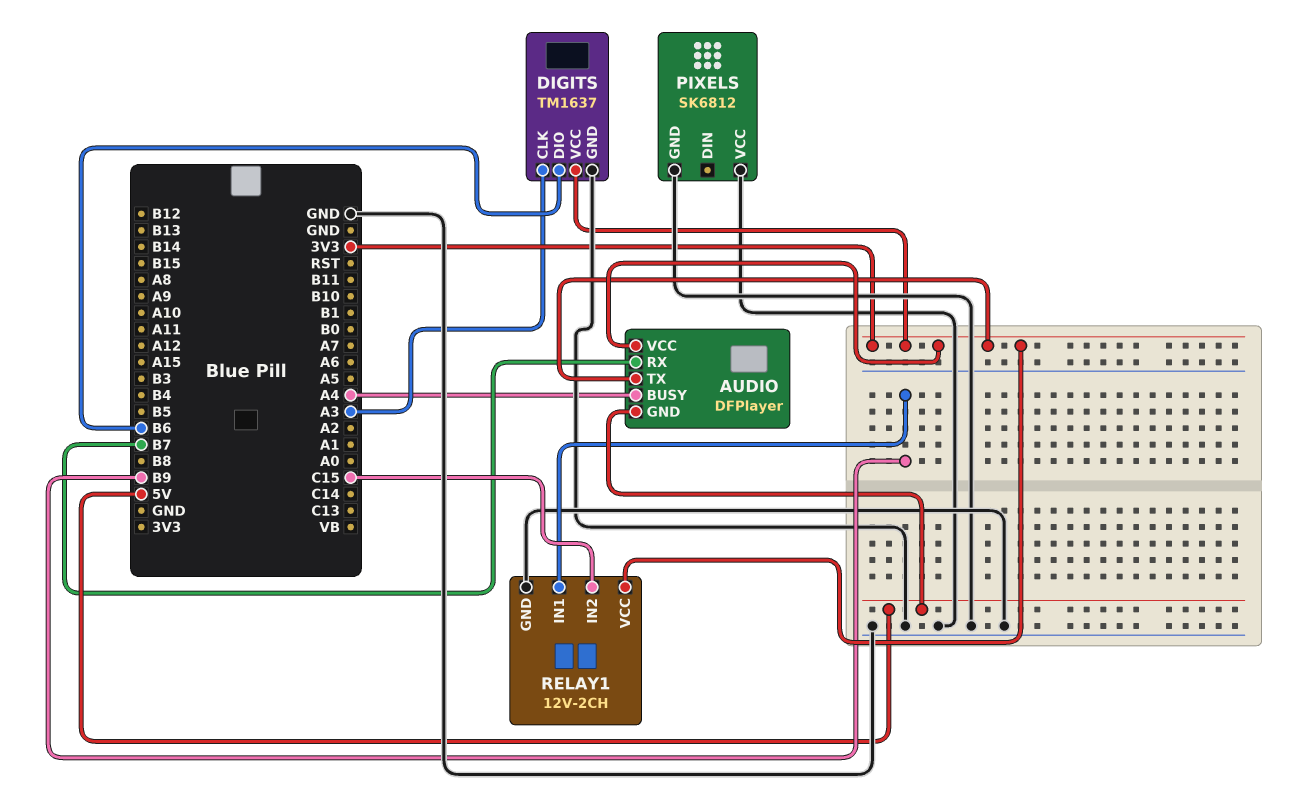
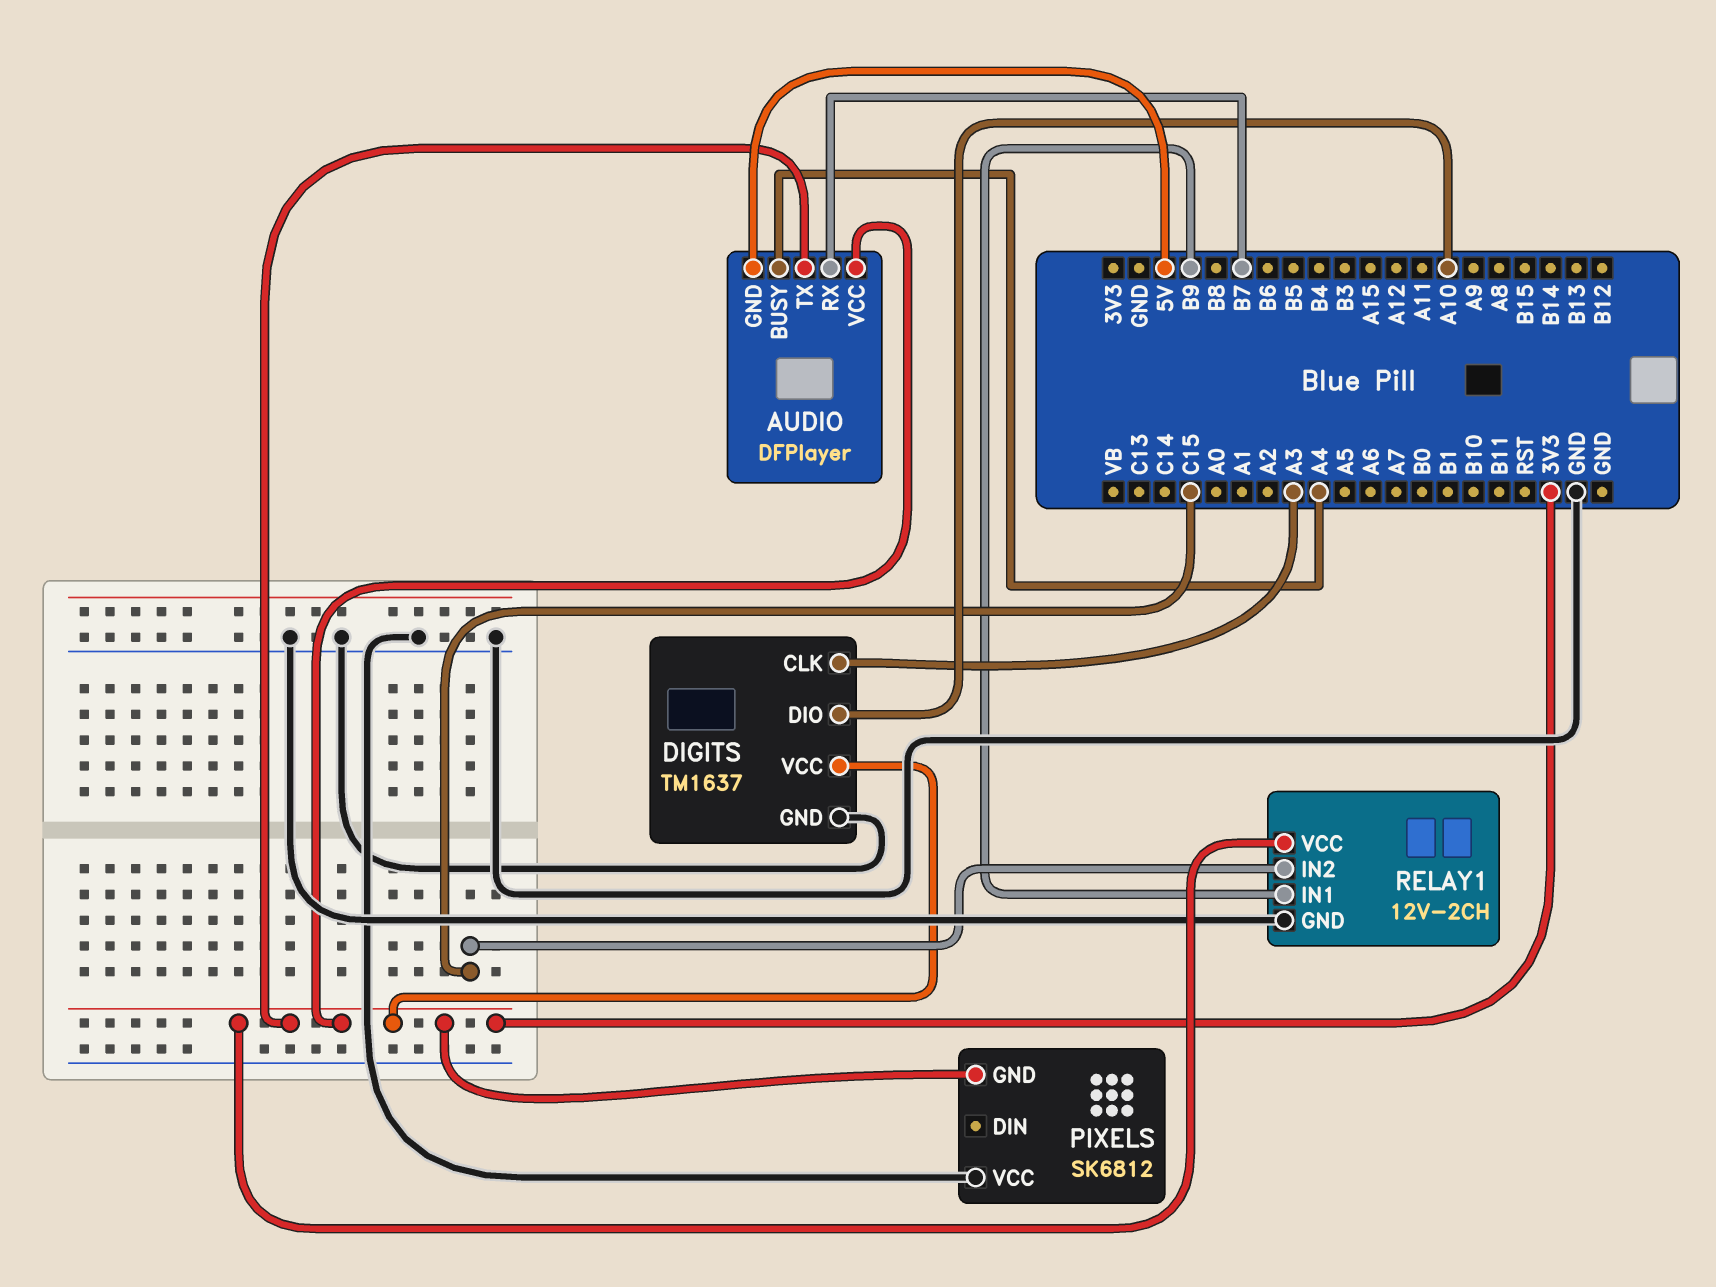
DIGITS pin DIO: B6 -> A10
PIXELS pin GND: GND -> 3V3

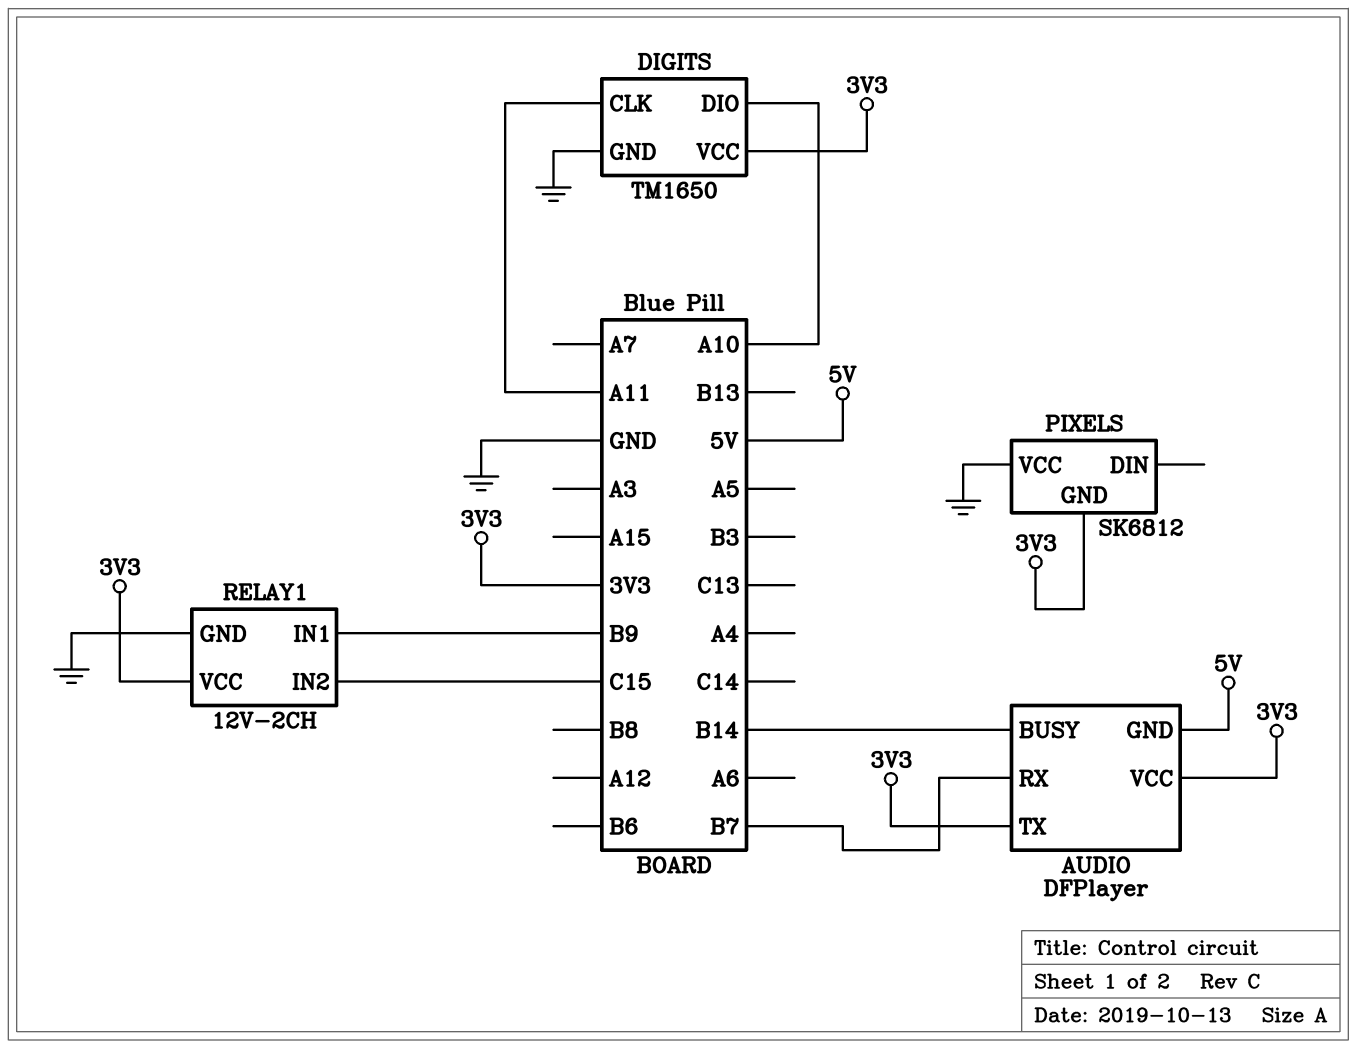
AUDIO pin BUSY: A4 -> B14
DIGITS: TM1637 -> TM1650
DIGITS pin CLK: A3 -> A11

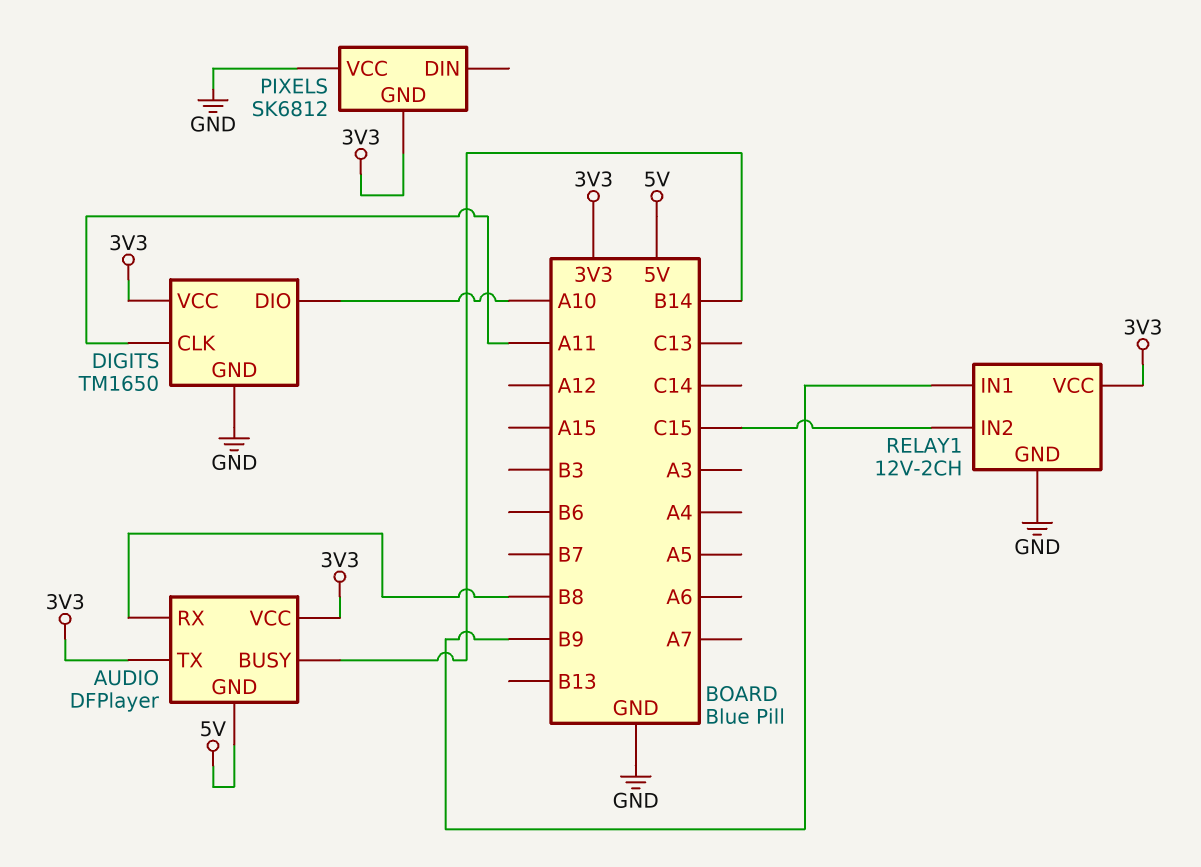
AUDIO pin RX: B7 -> B8

